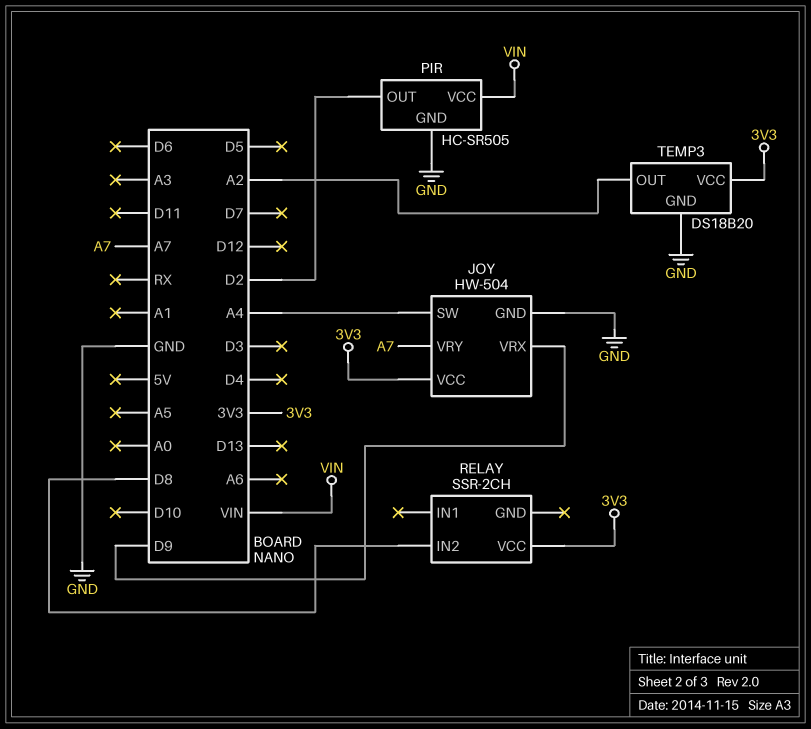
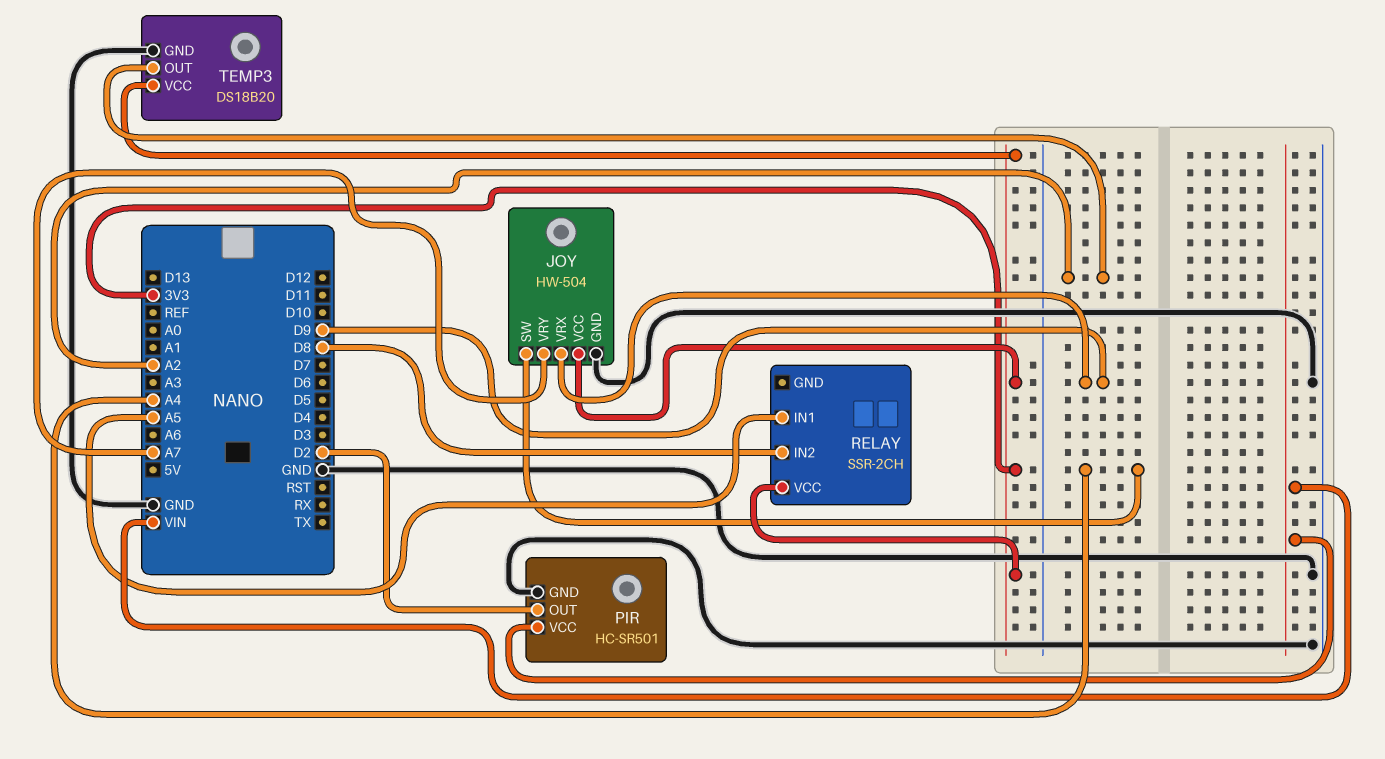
PIR: HC-SR505 -> HC-SR501
RELAY pin IN1: none -> A5

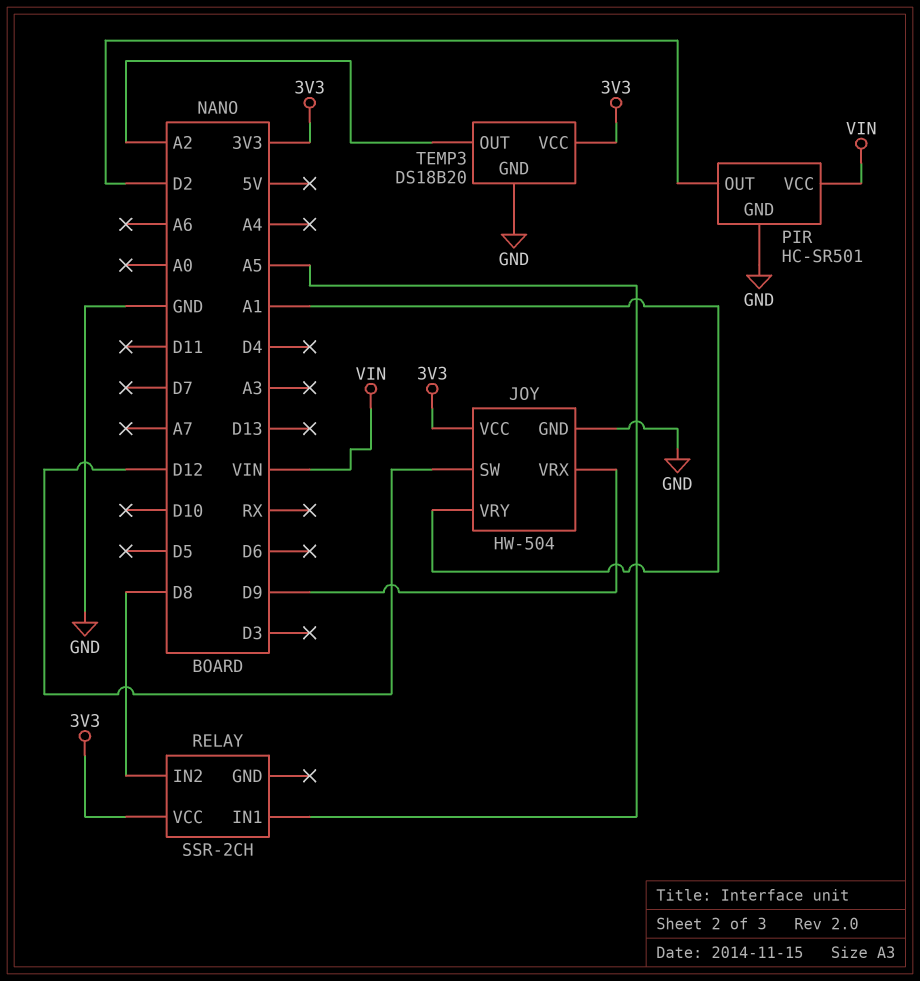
JOY pin SW: A4 -> D12
JOY pin VRY: A7 -> A1

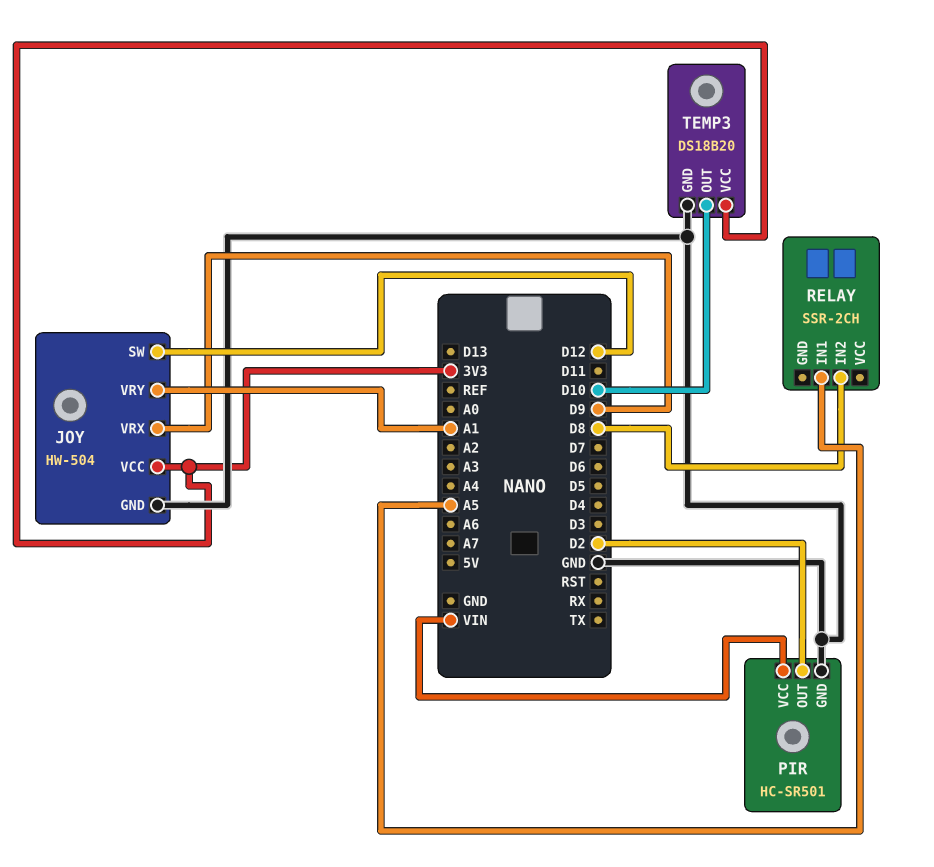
RELAY pin VCC: 3V3 -> none
TEMP3 pin OUT: A2 -> D10

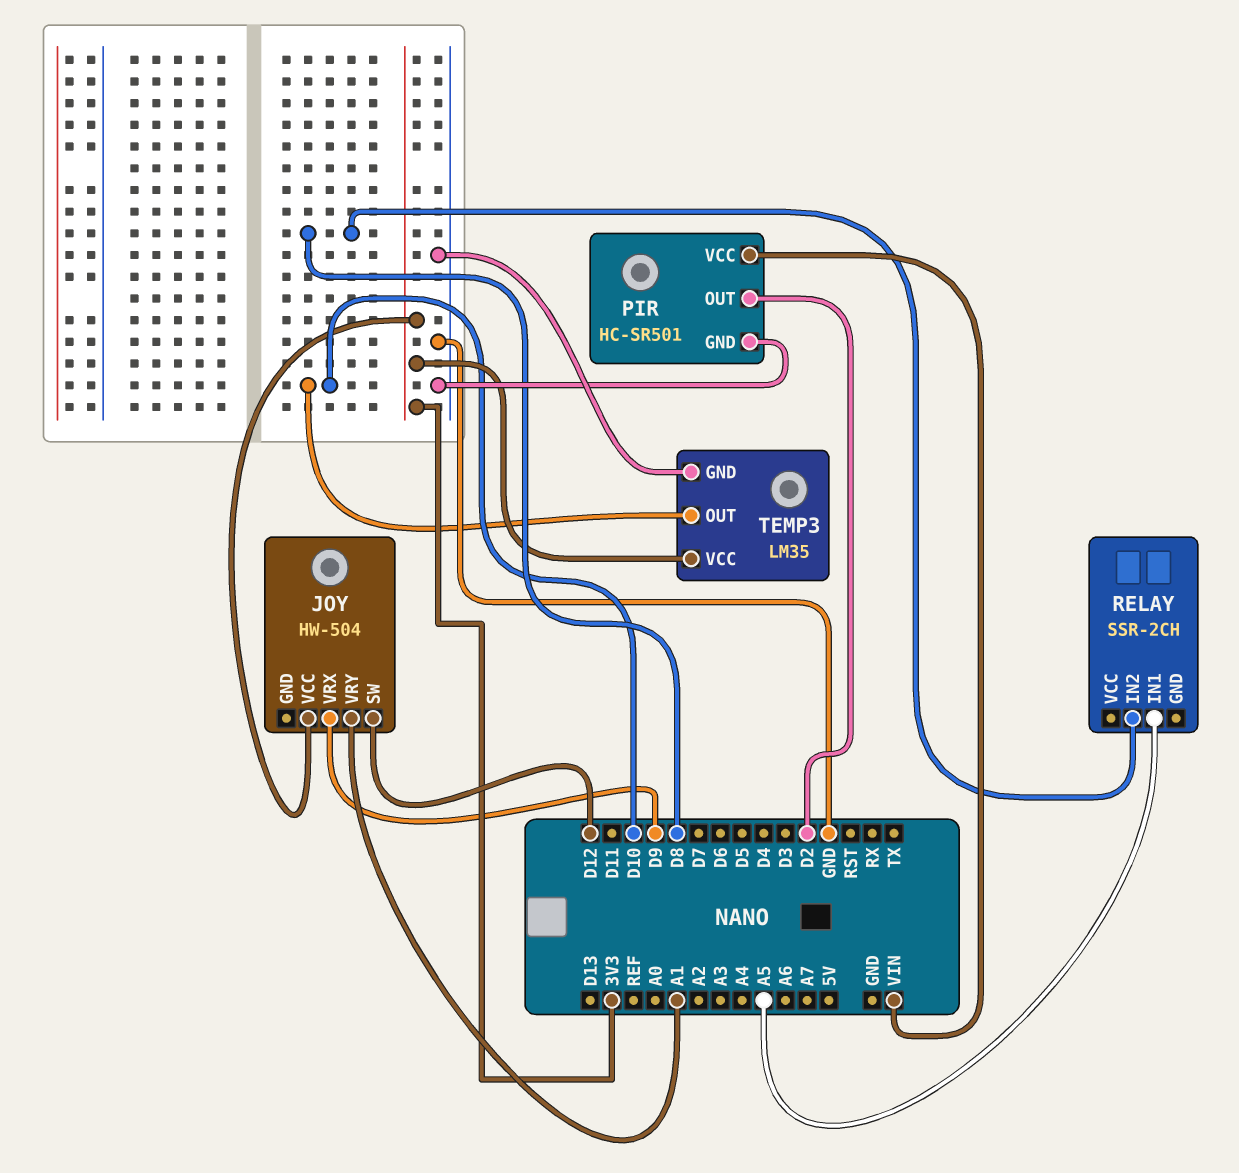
JOY pin GND: GND -> none
TEMP3: DS18B20 -> LM35

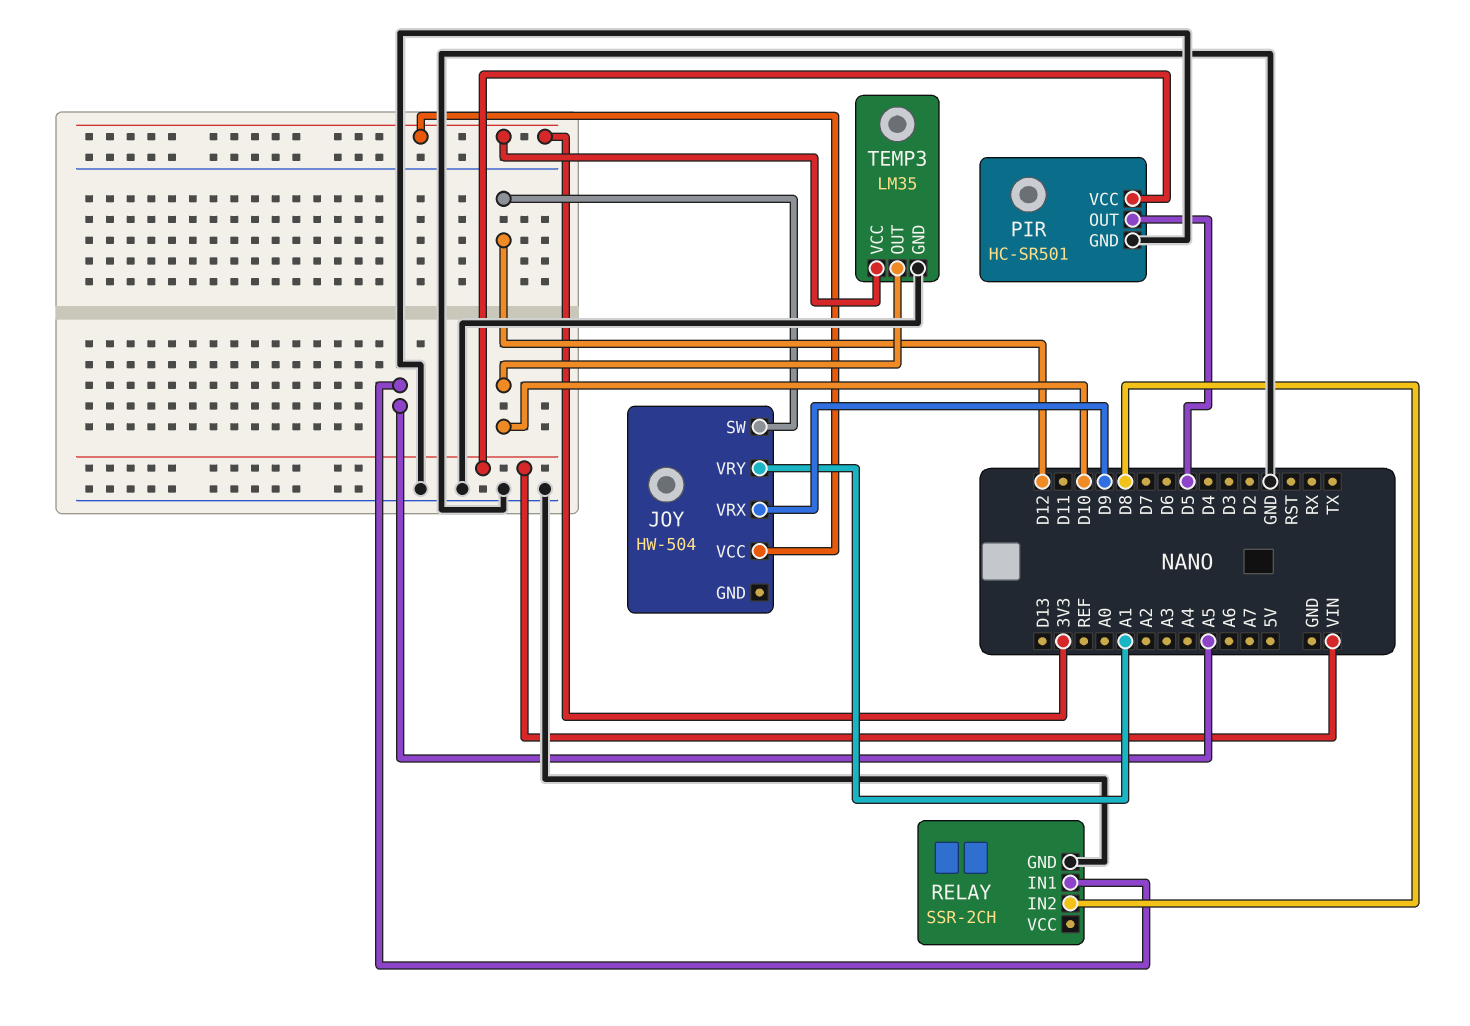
PIR pin OUT: D2 -> D5
RELAY pin GND: none -> GND

